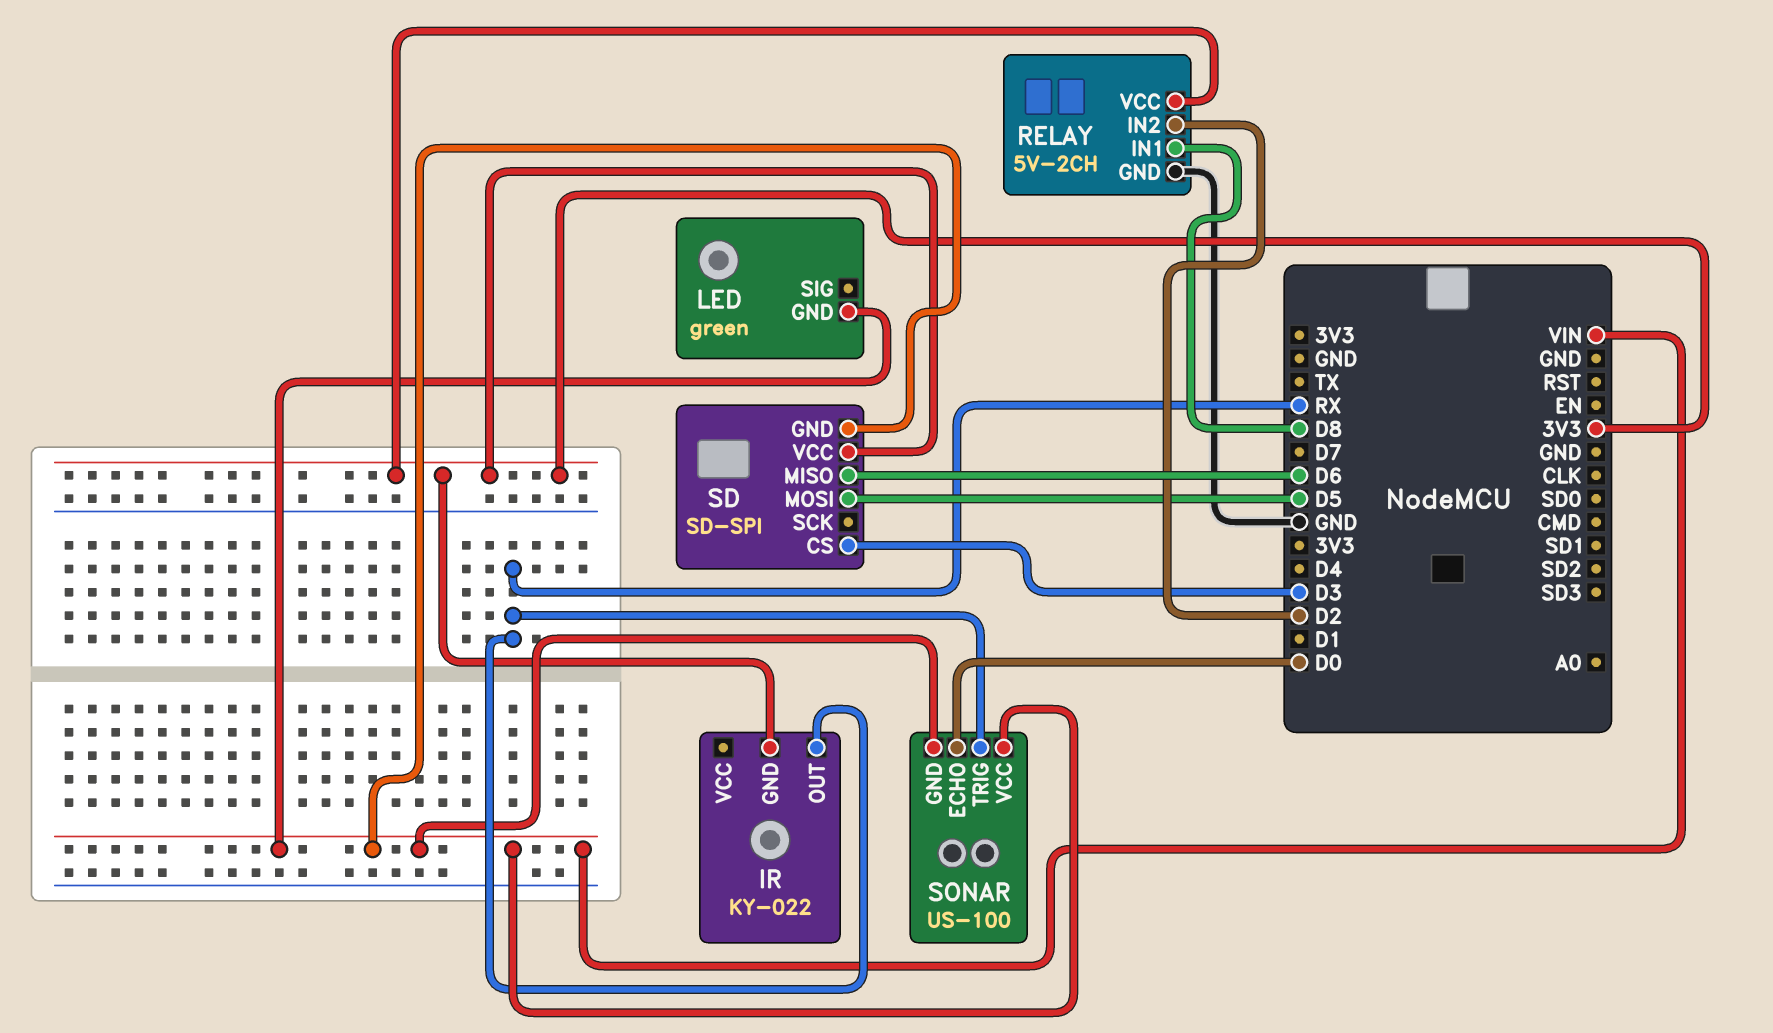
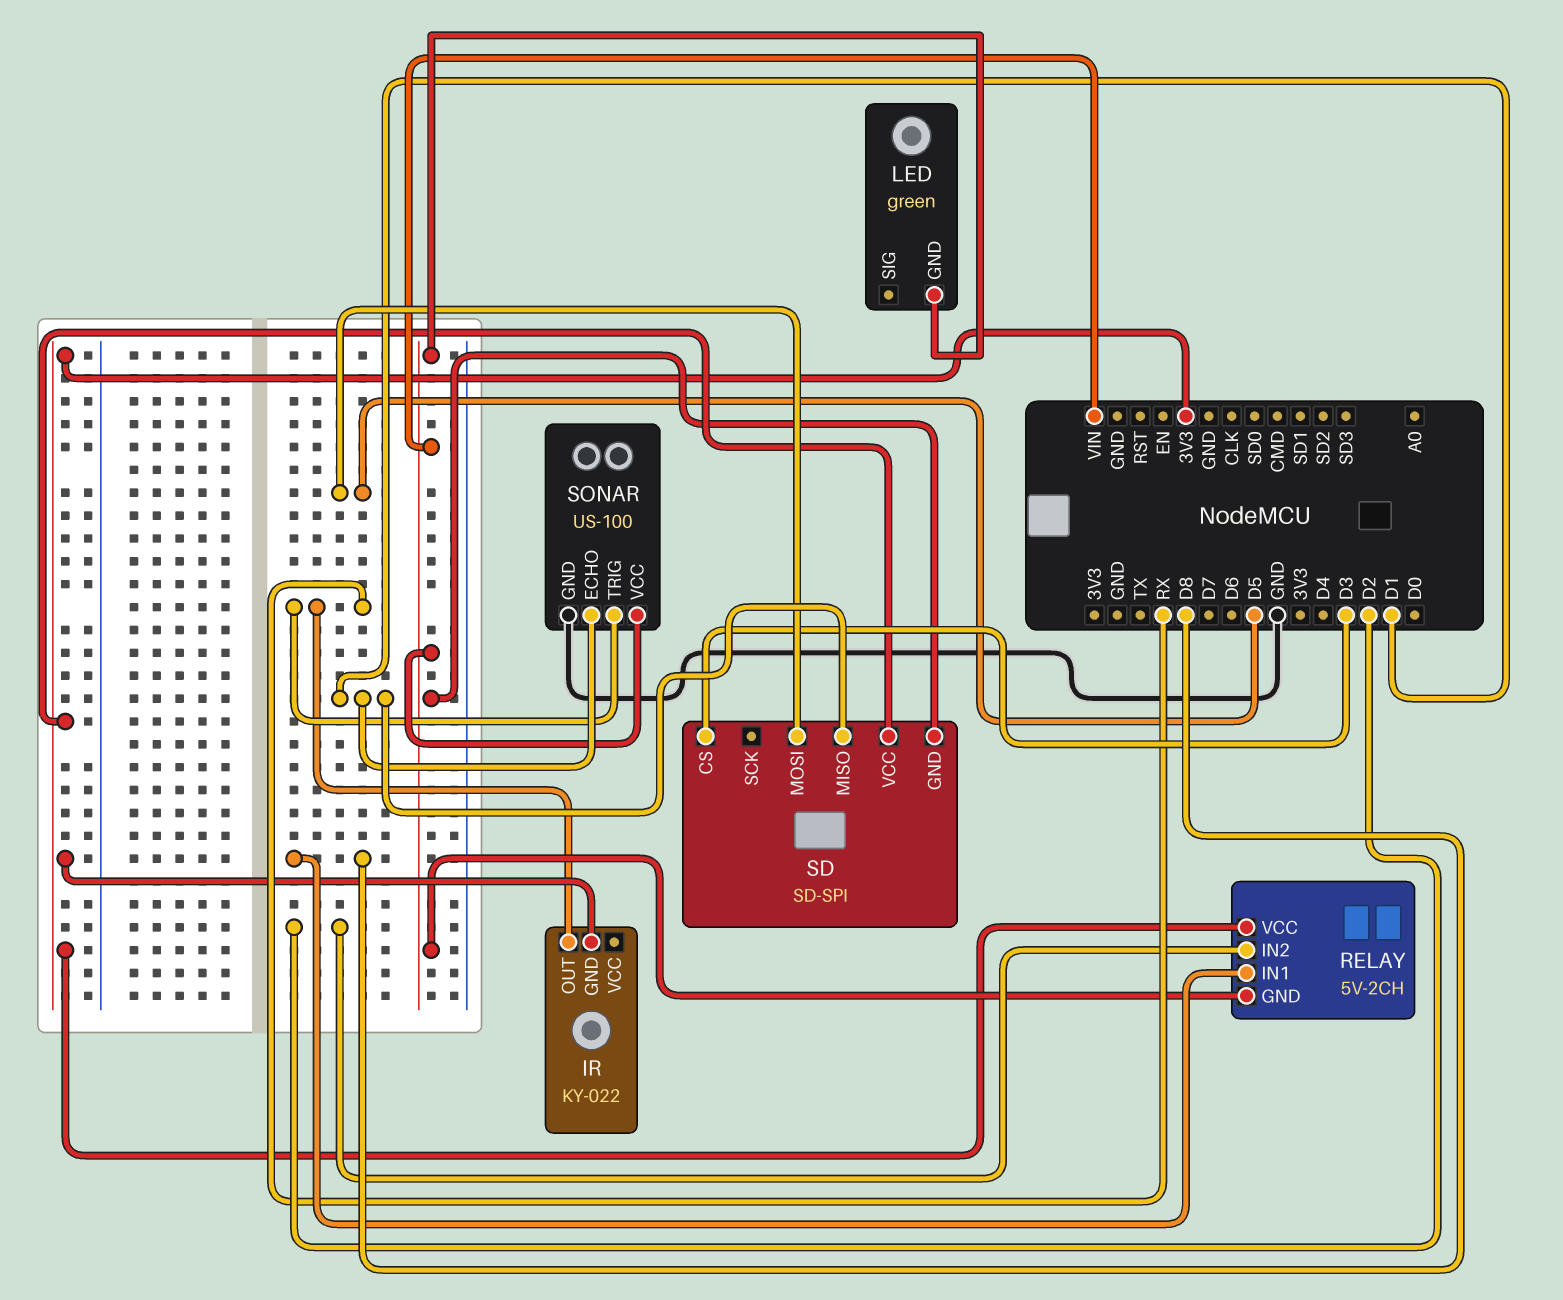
RELAY pin GND: GND -> VIN
SD pin MISO: D6 -> D1
SONAR pin ECHO: D0 -> D1
SONAR pin GND: VIN -> GND

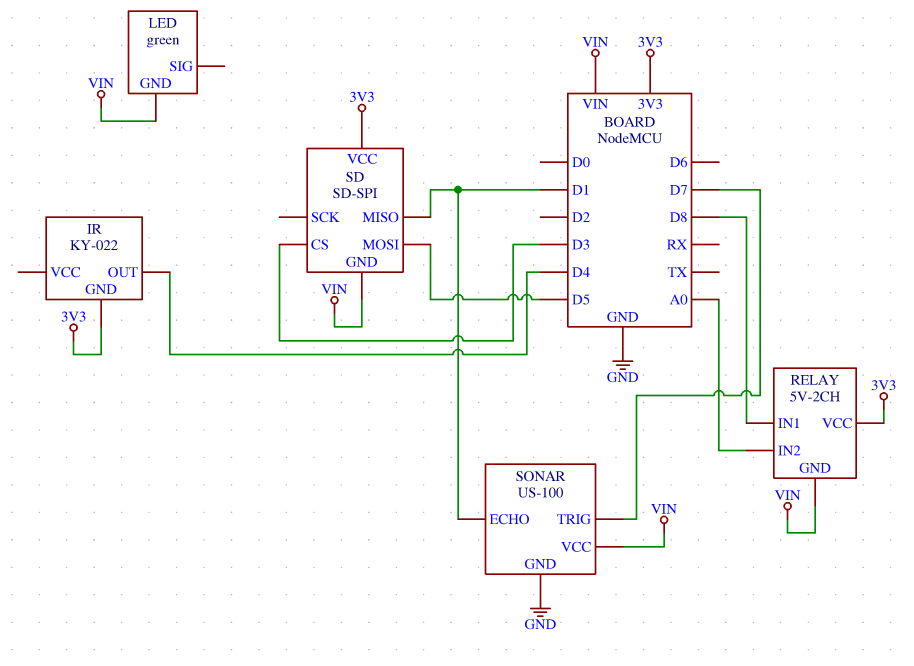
IR pin OUT: RX -> D4
RELAY pin IN2: D2 -> A0
SONAR pin TRIG: RX -> D7

